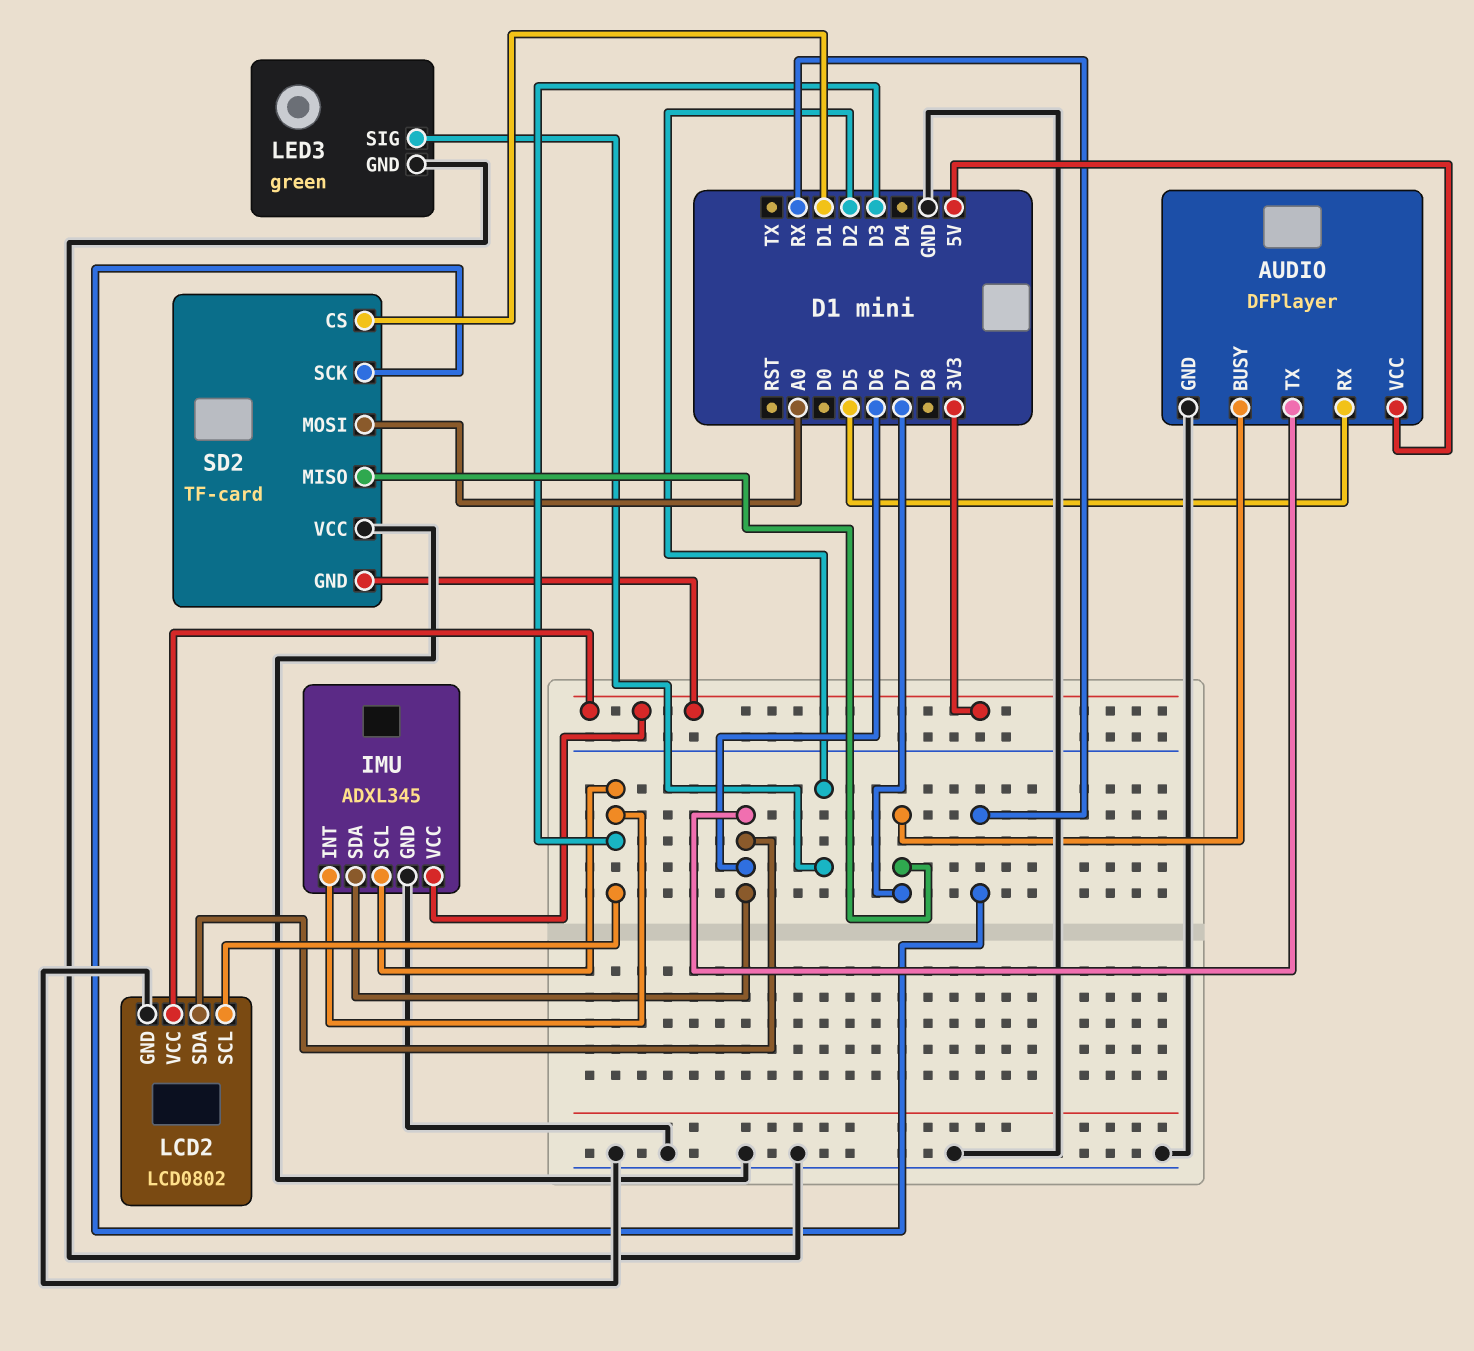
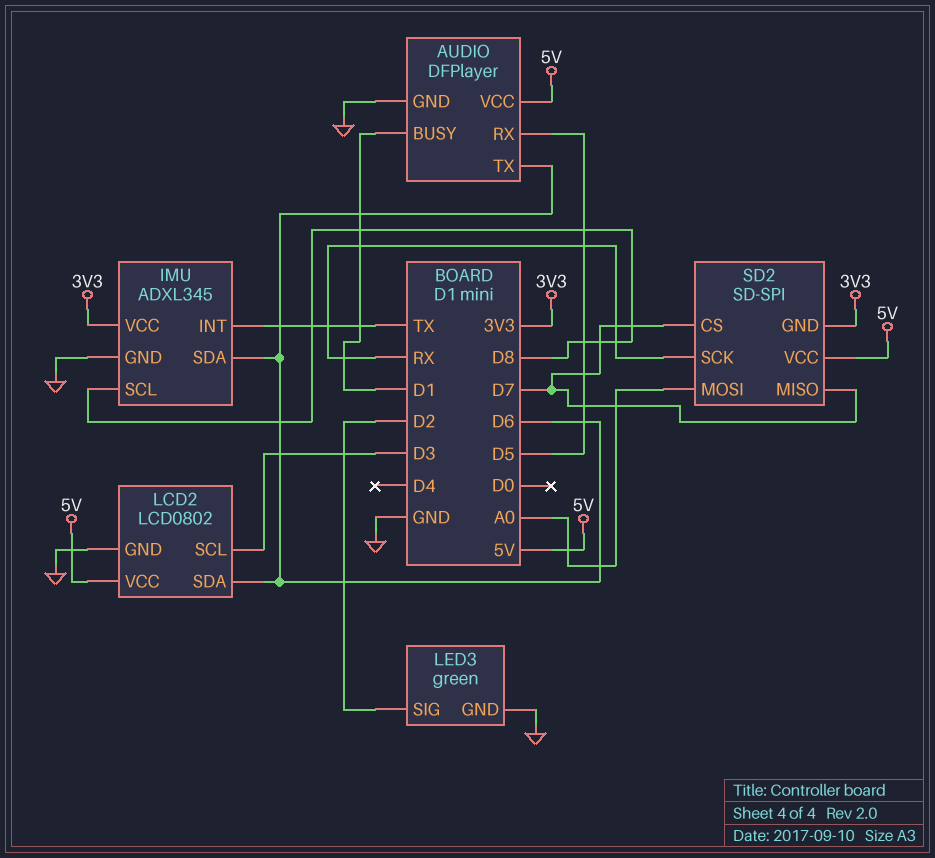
AUDIO pin BUSY: D7 -> D1
IMU pin INT: D3 -> TX
IMU pin SCL: D3 -> D8
LCD2 pin VCC: 3V3 -> 5V
SD2: TF-card -> SD-SPI
SD2 pin CS: D1 -> D7
SD2 pin VCC: GND -> 5V

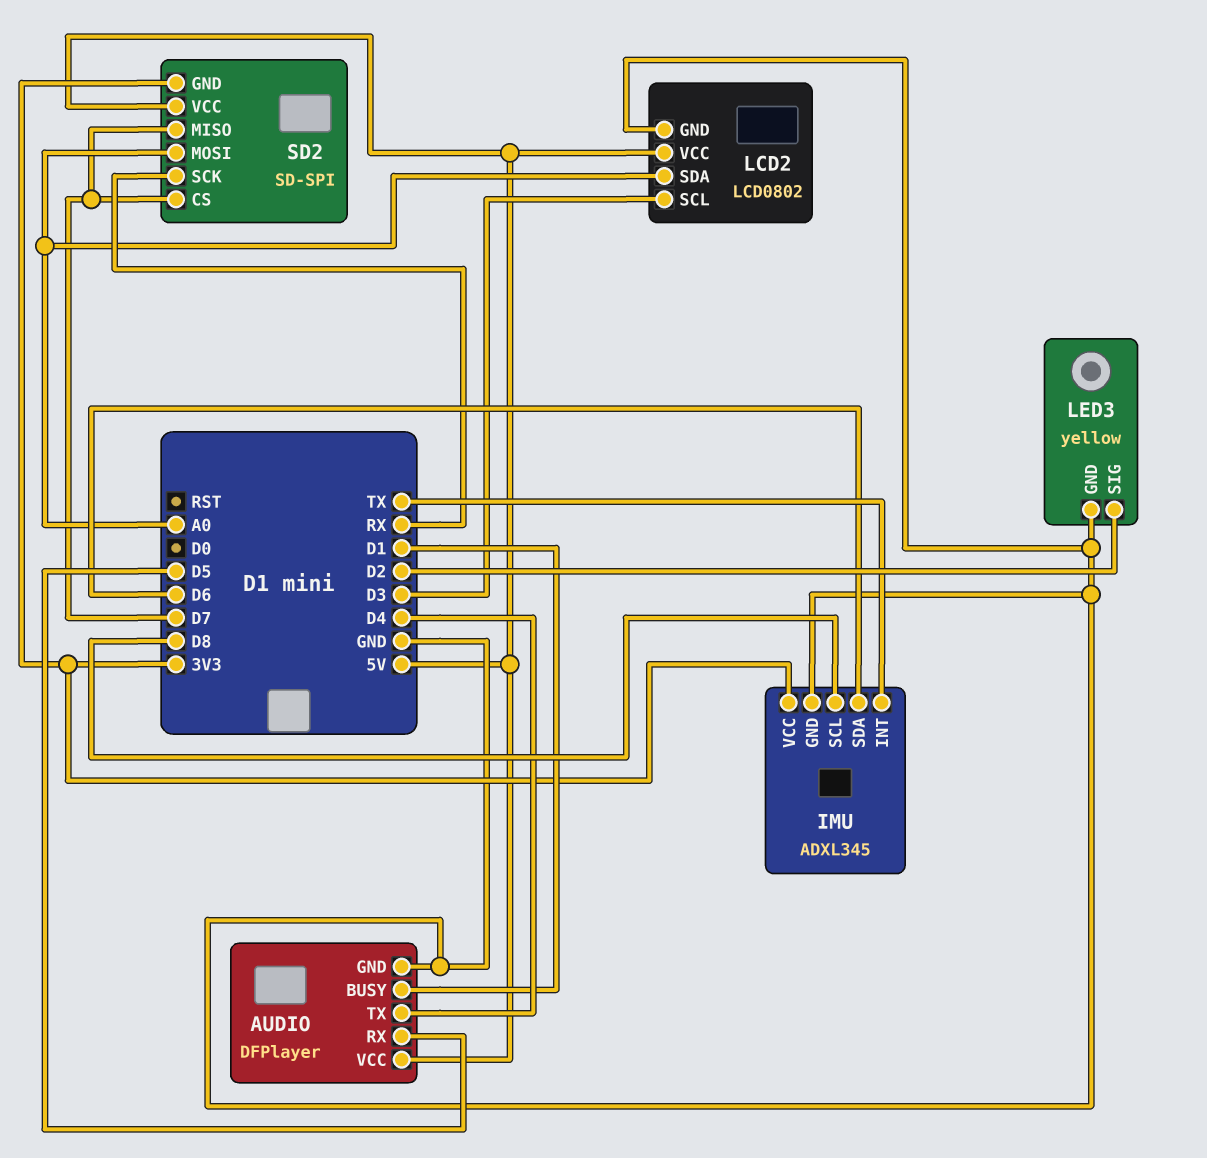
AUDIO pin TX: D6 -> D4
LCD2 pin SDA: D6 -> A0
LED3: green -> yellow

